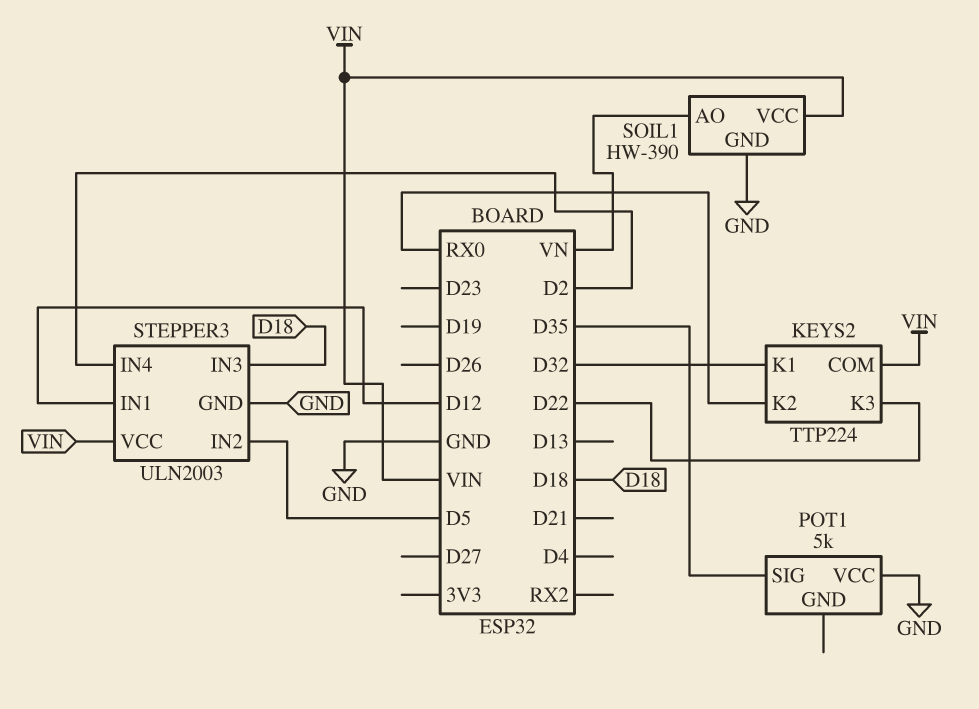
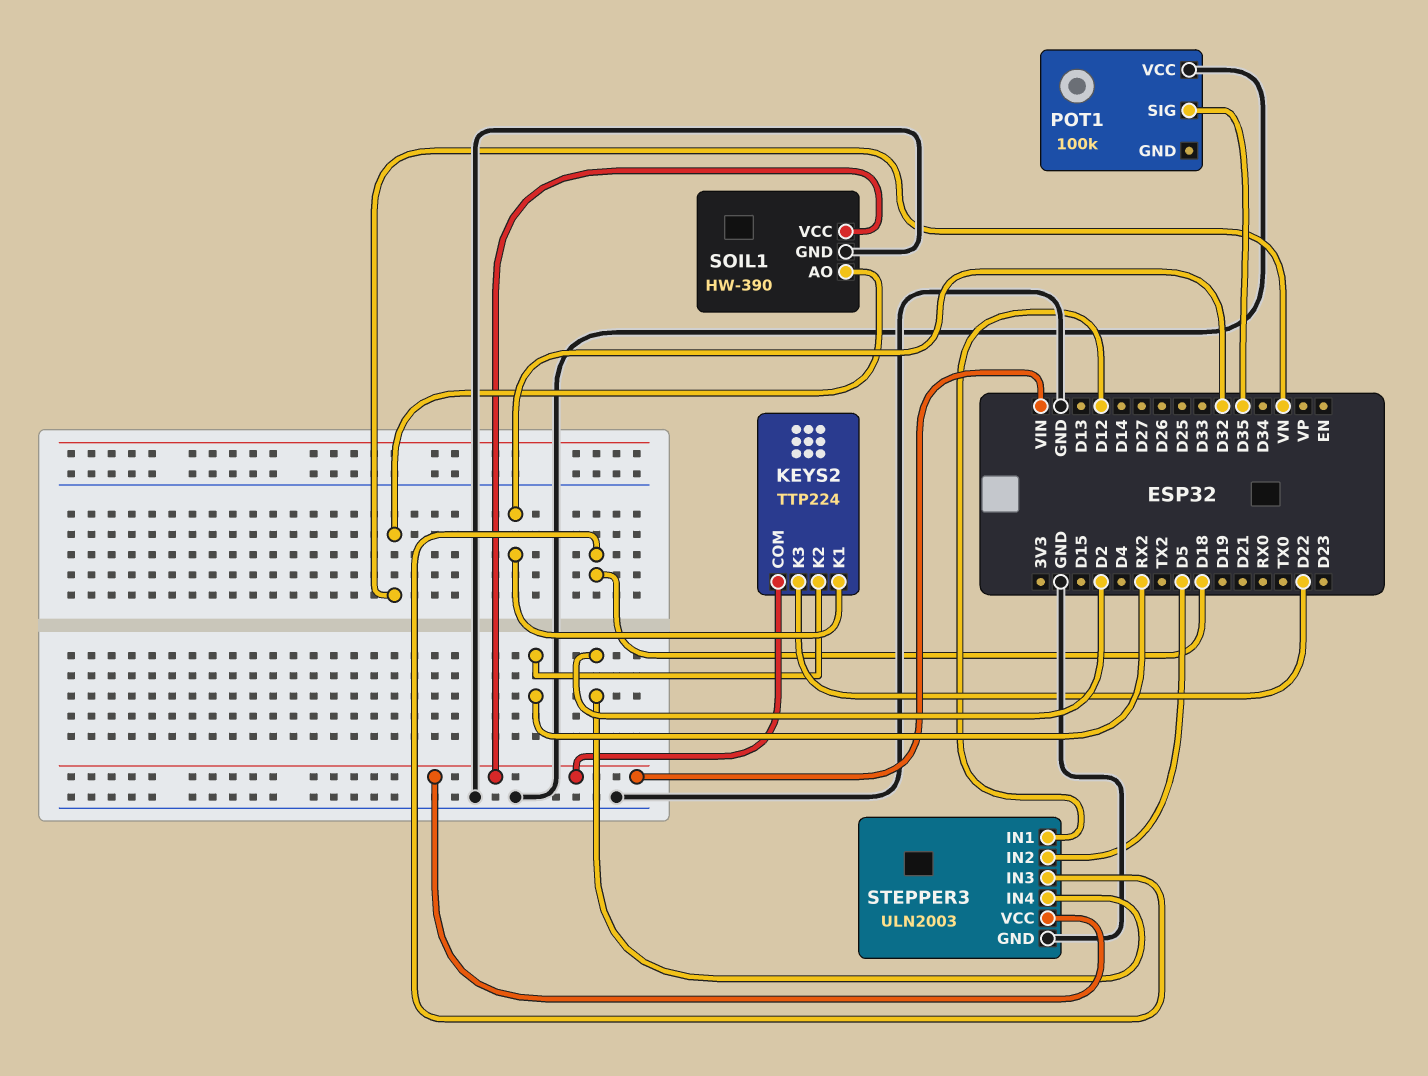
KEYS2 pin K2: RX0 -> RX2
POT1: 5k -> 100k

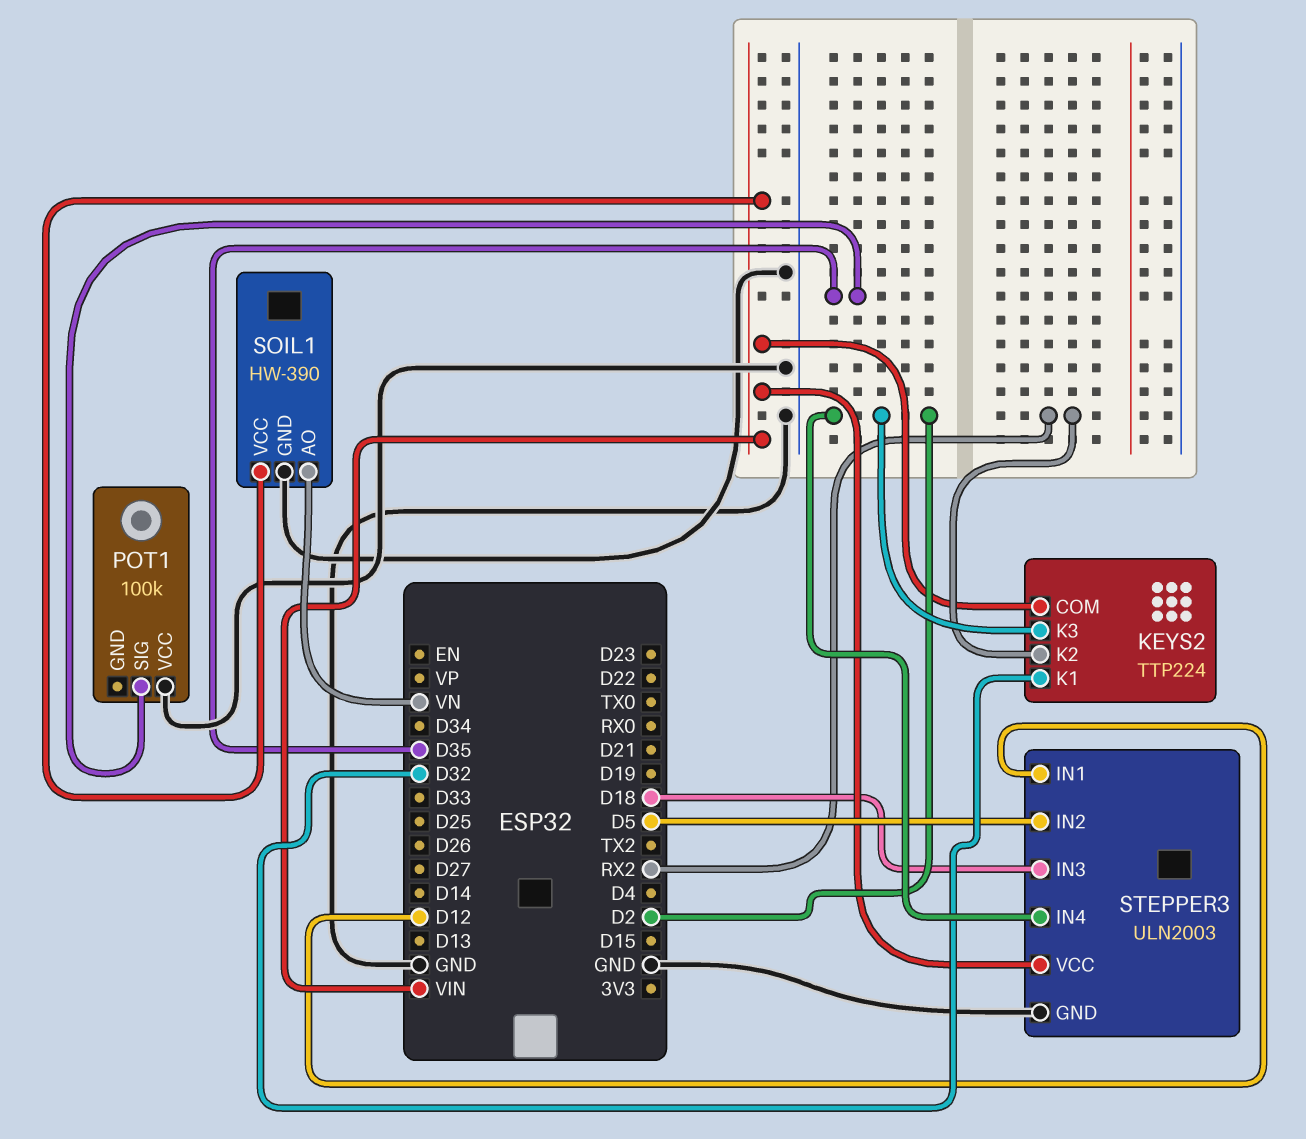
KEYS2 pin K3: D22 -> D2

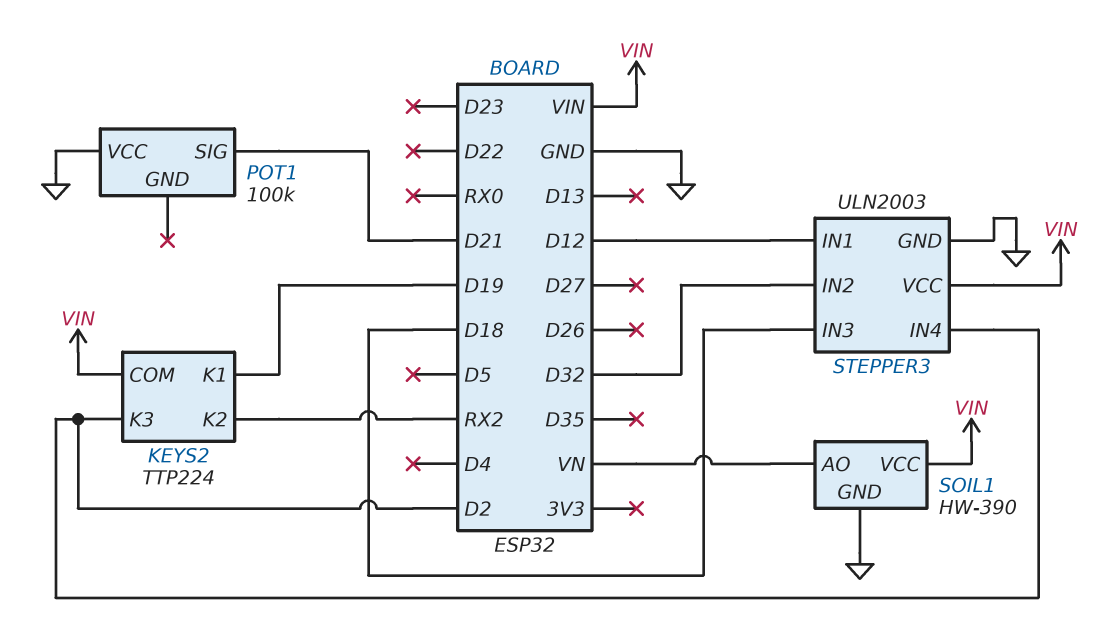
KEYS2 pin K1: D32 -> D19
POT1 pin SIG: D35 -> D21
STEPPER3 pin IN2: D5 -> D32

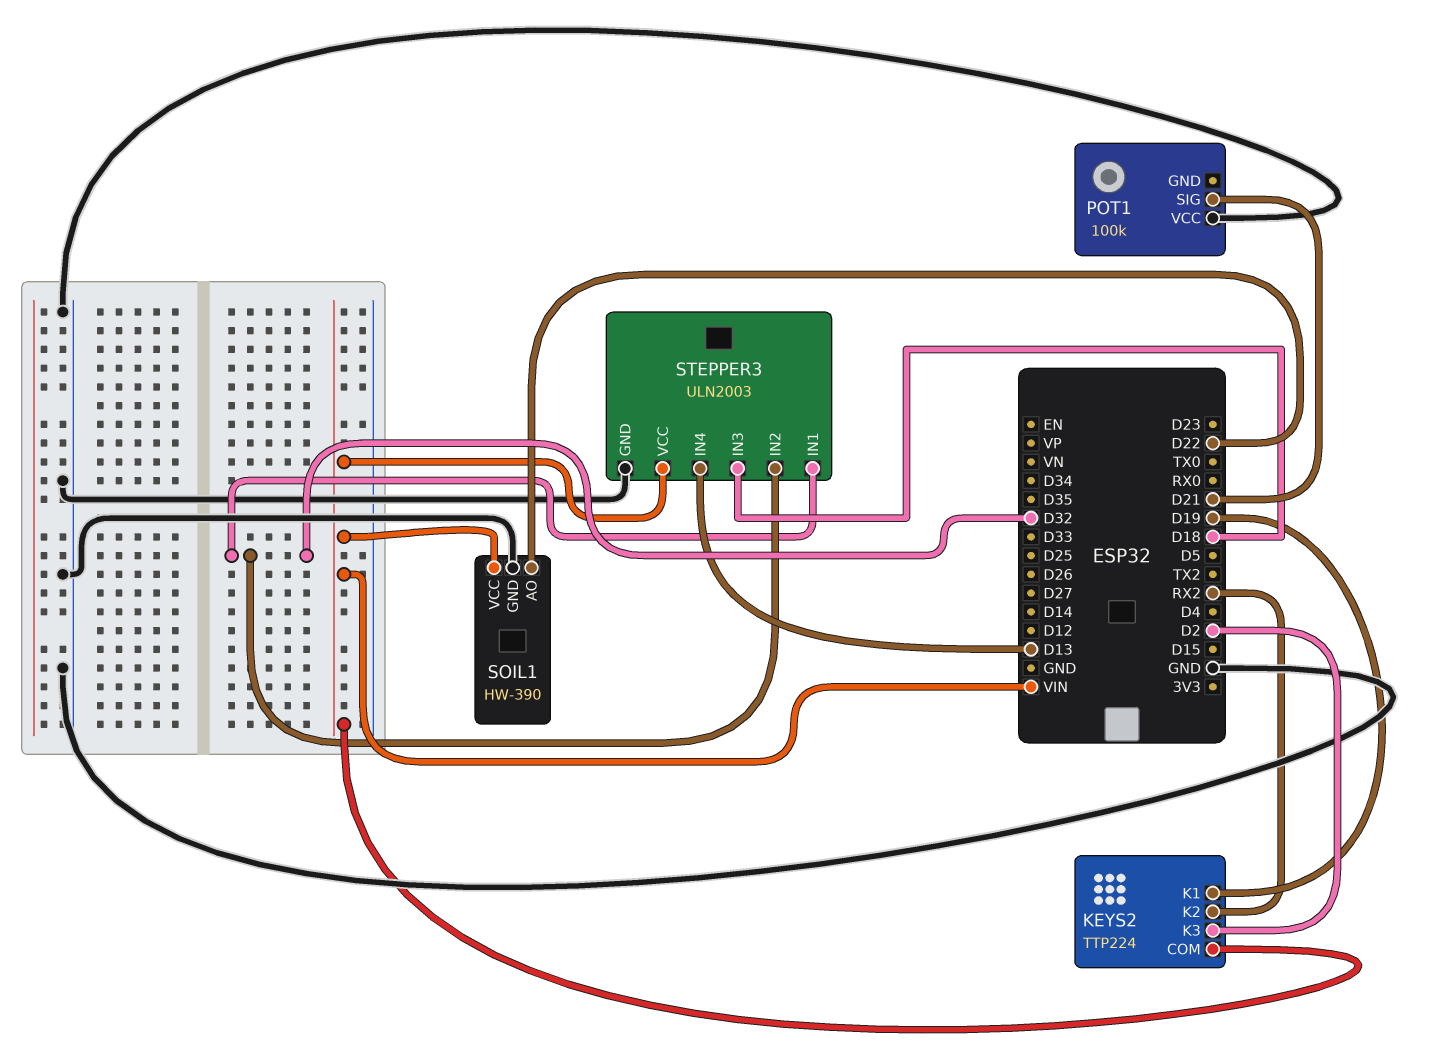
SOIL1 pin AO: VN -> D22
STEPPER3 pin IN1: D12 -> D32
STEPPER3 pin IN4: D2 -> D13

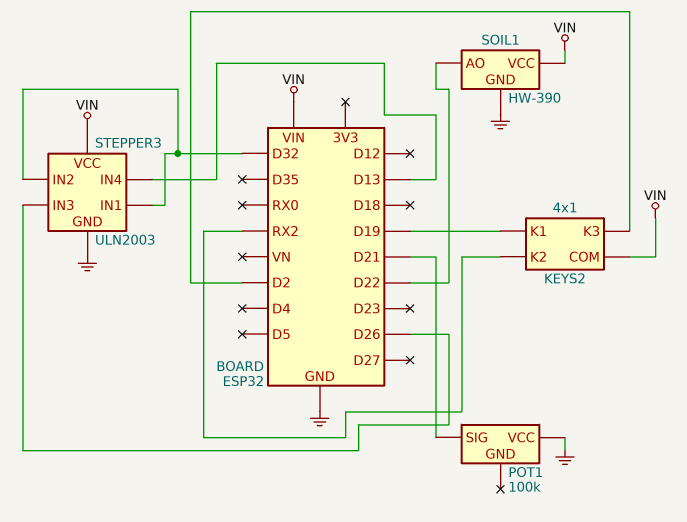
KEYS2: TTP224 -> 4x1
STEPPER3 pin IN3: D18 -> D26

